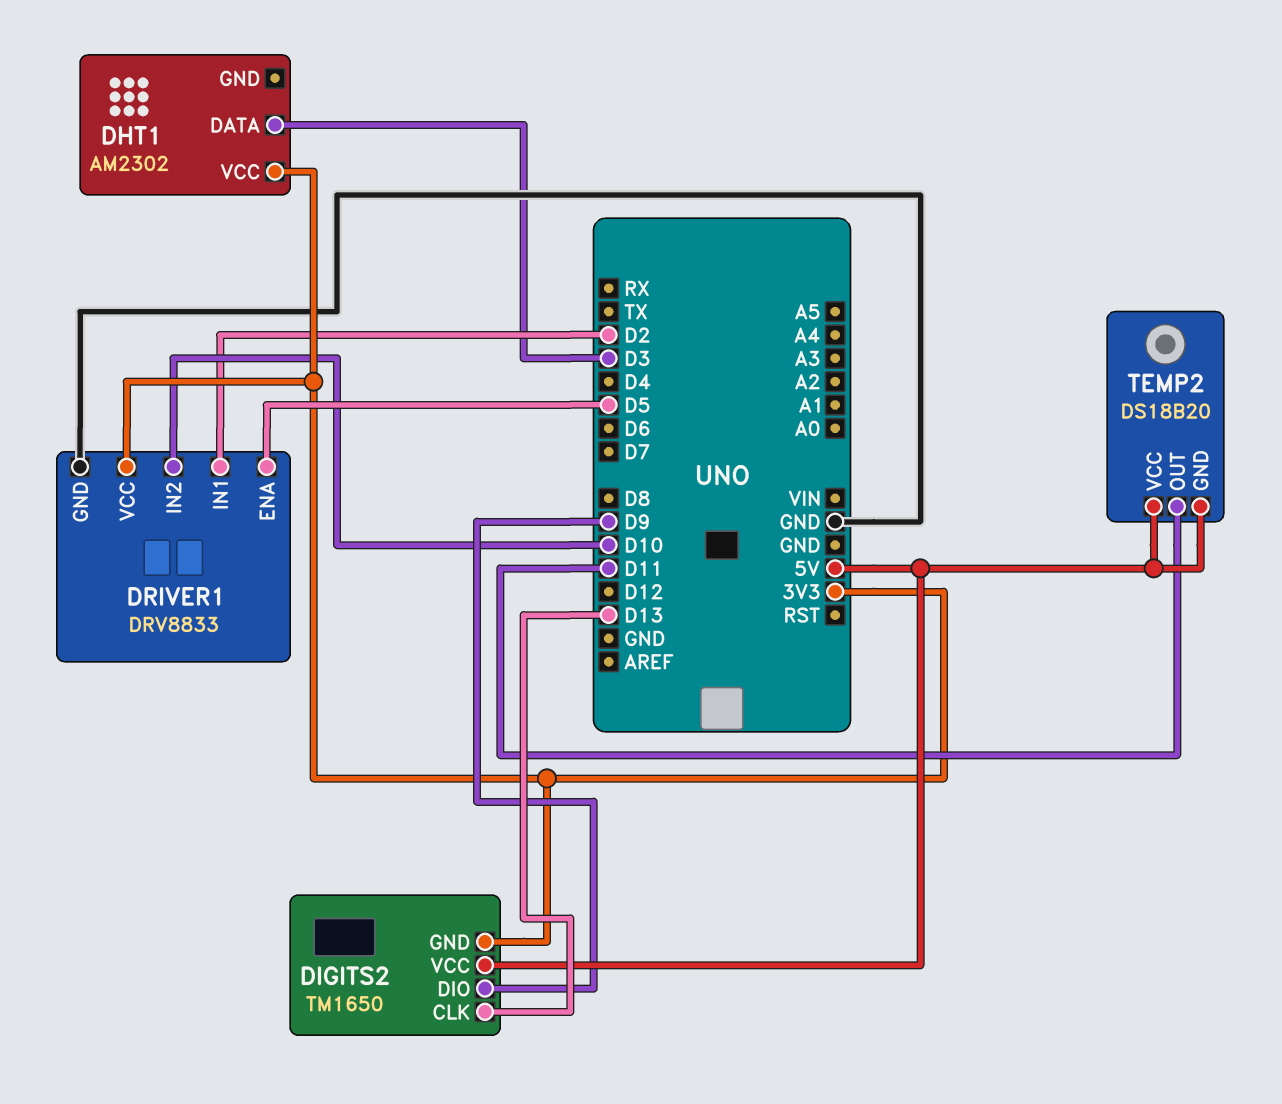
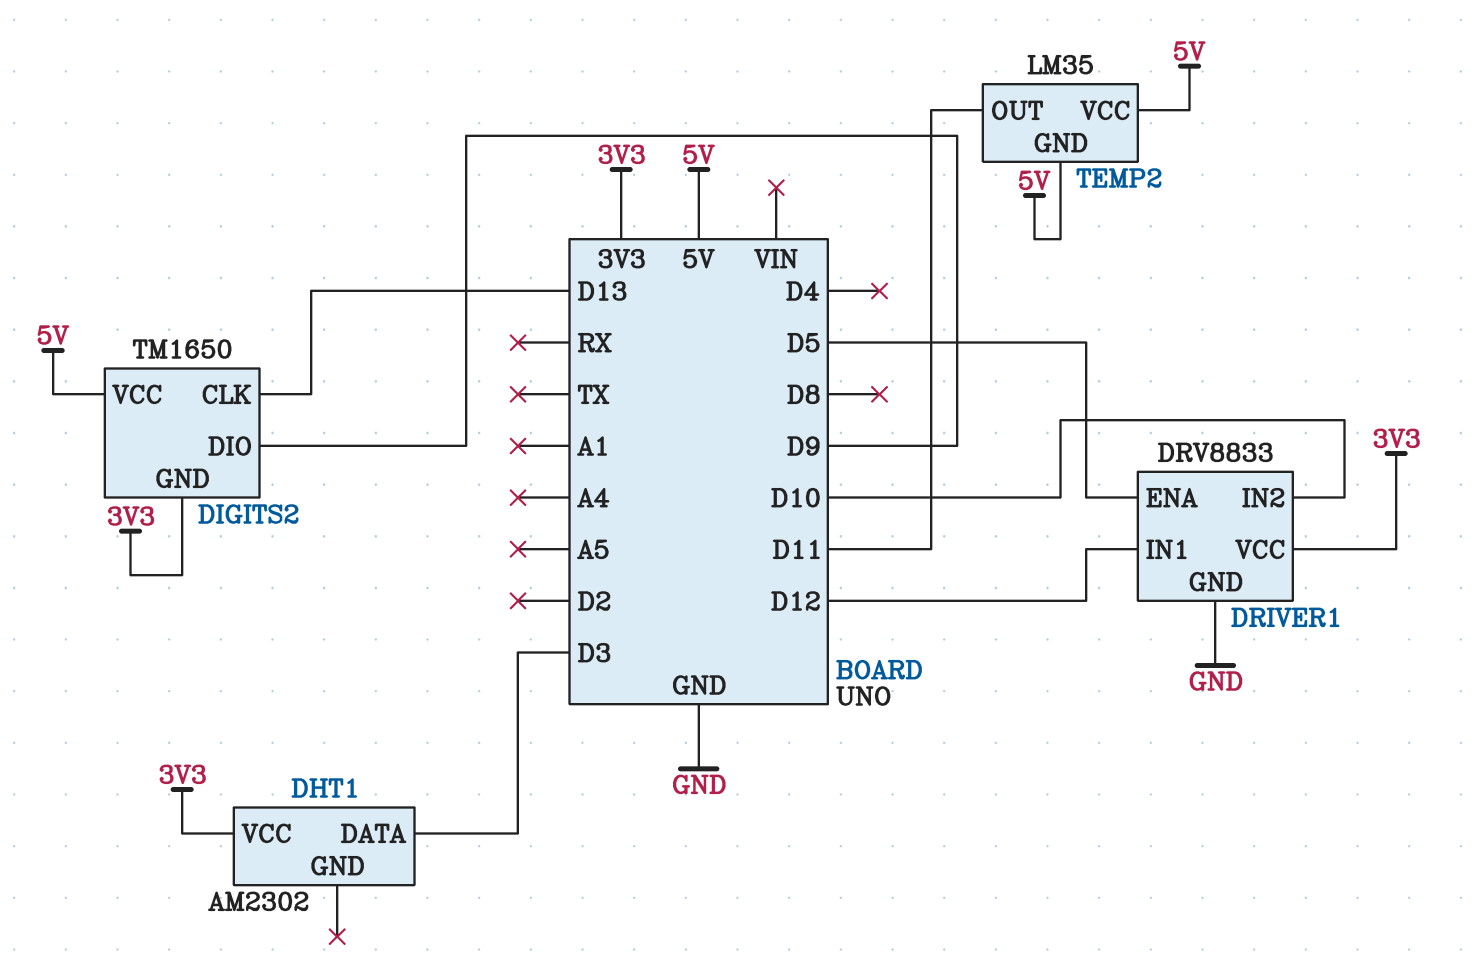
DRIVER1 pin IN1: D2 -> D12
TEMP2: DS18B20 -> LM35

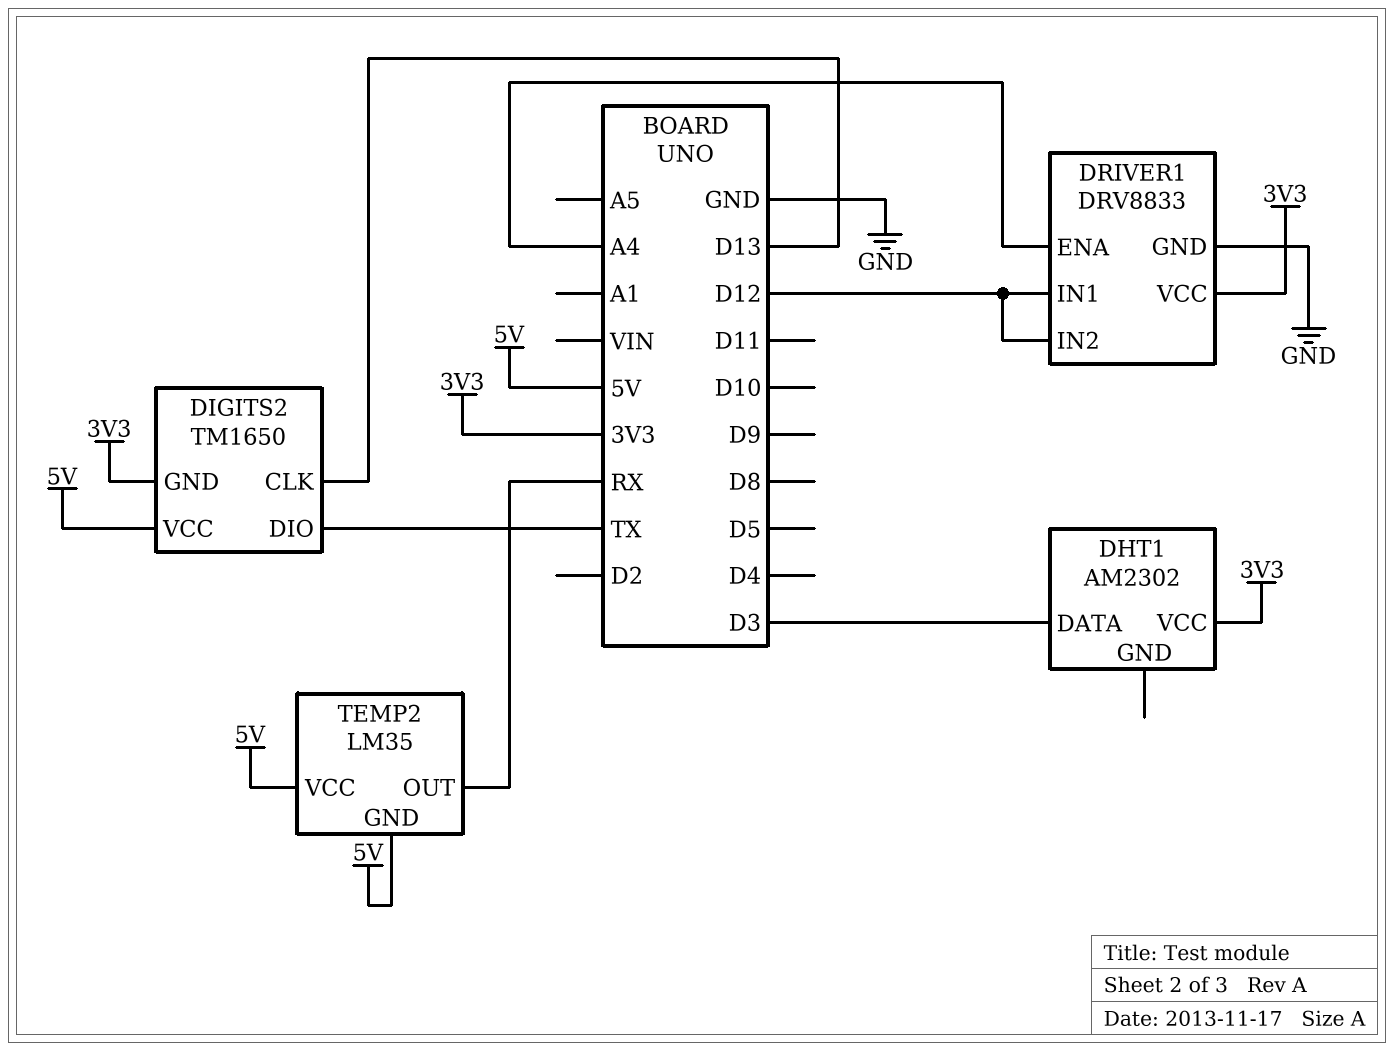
DIGITS2 pin DIO: D9 -> TX
DRIVER1 pin ENA: D5 -> A4
DRIVER1 pin IN2: D10 -> D12
TEMP2 pin OUT: D11 -> RX

